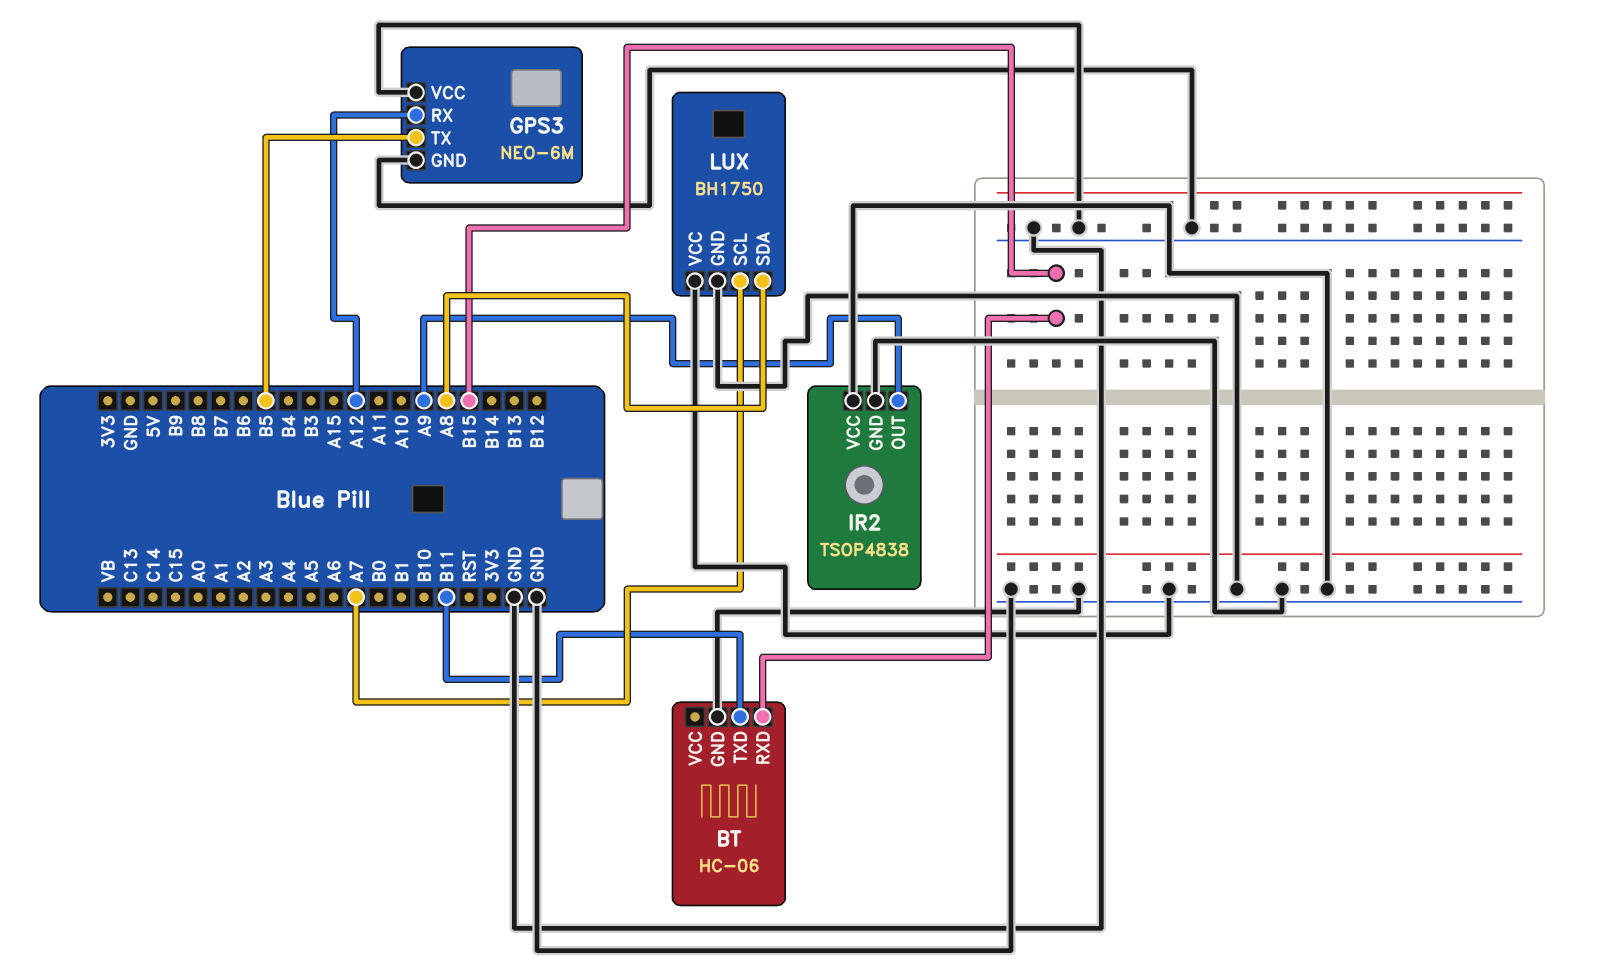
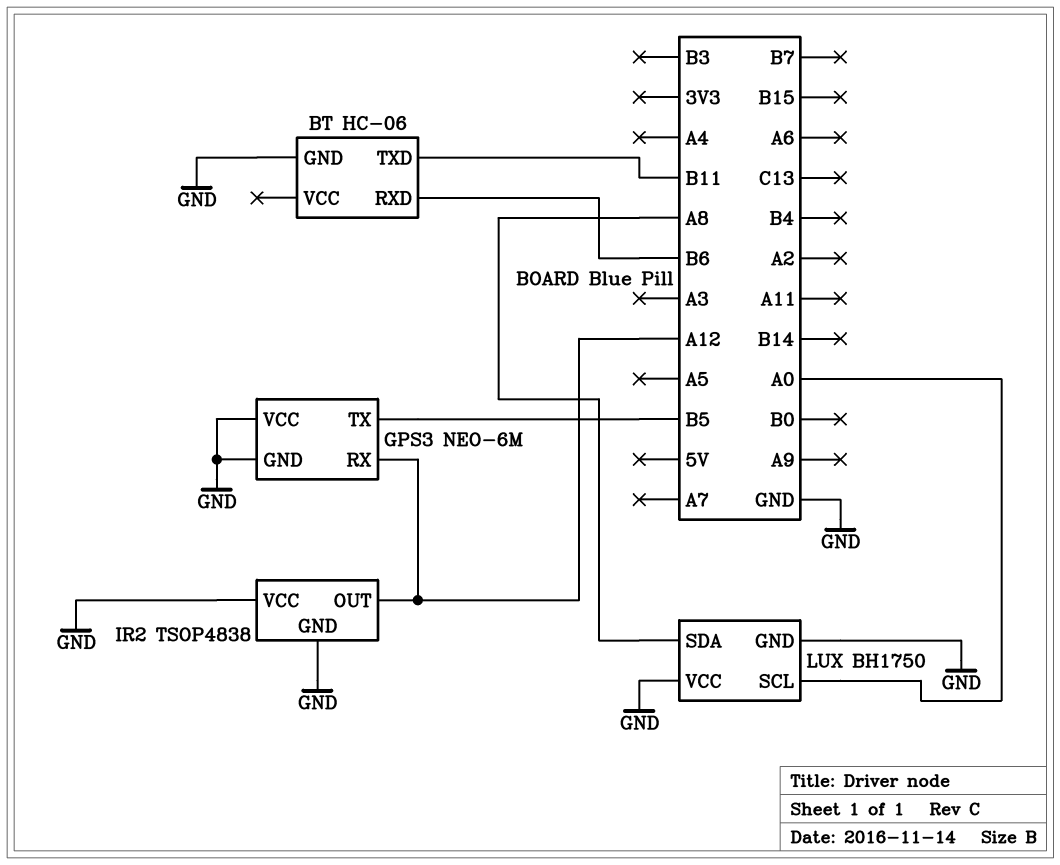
BT pin RXD: B15 -> B6
IR2 pin OUT: A9 -> A12
LUX pin SCL: A7 -> A0

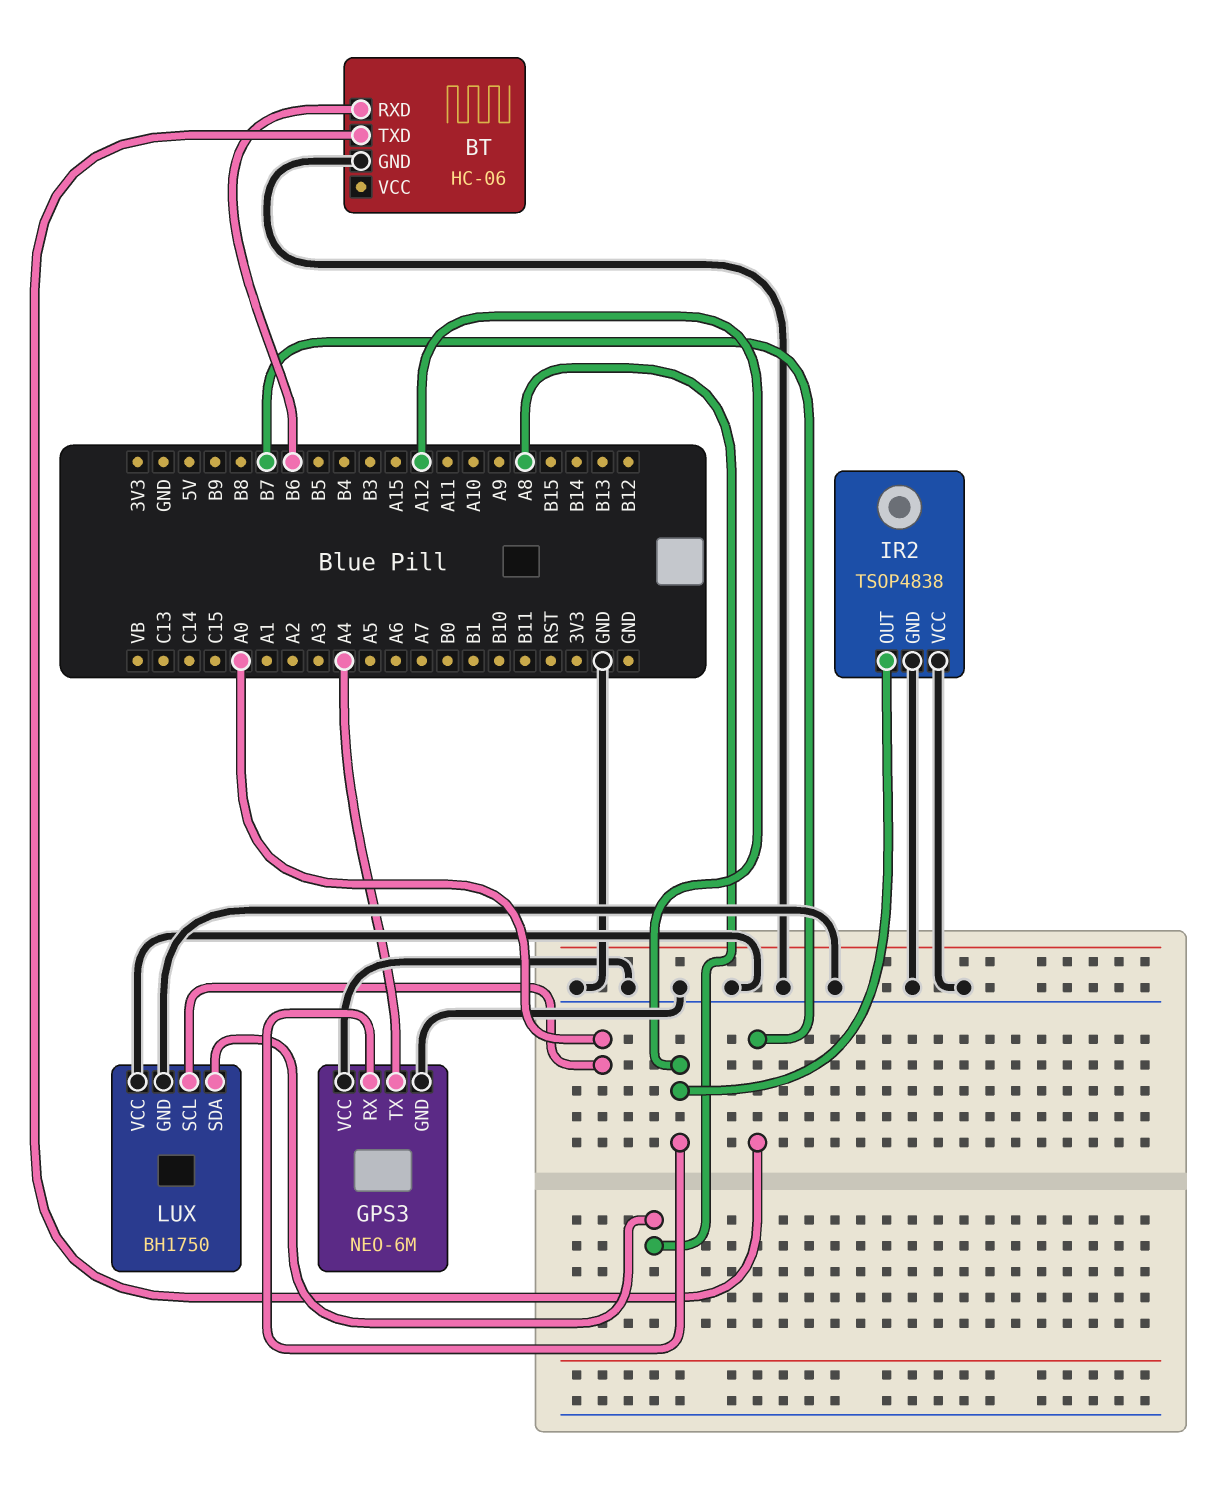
BT pin TXD: B11 -> B7
GPS3 pin TX: B5 -> A4

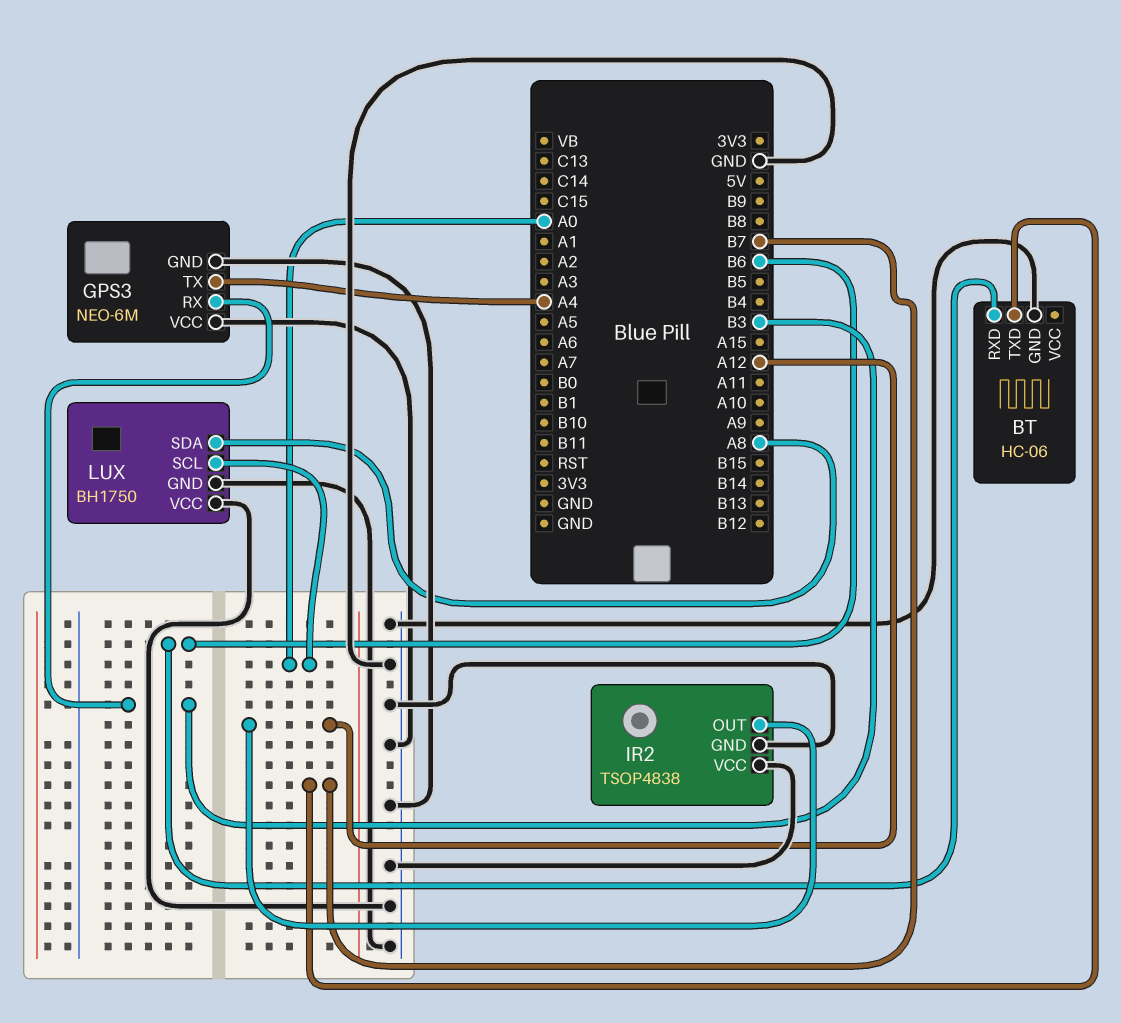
GPS3 pin RX: A12 -> B3

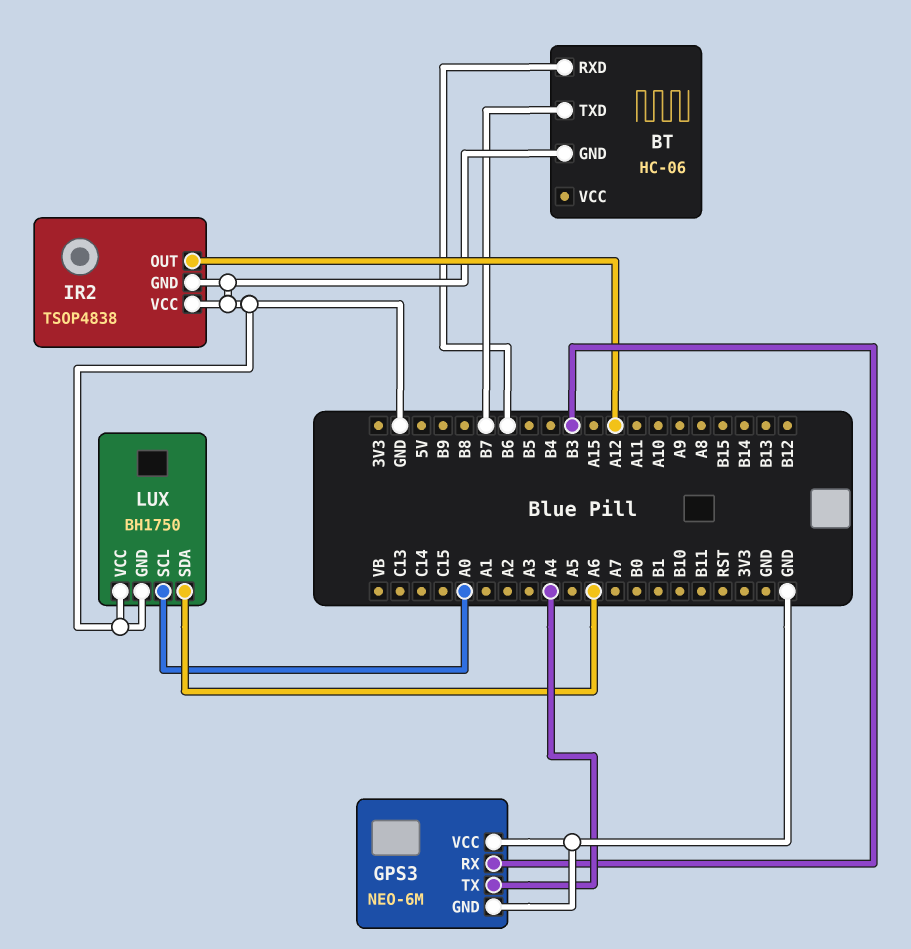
LUX pin SDA: A8 -> A6

